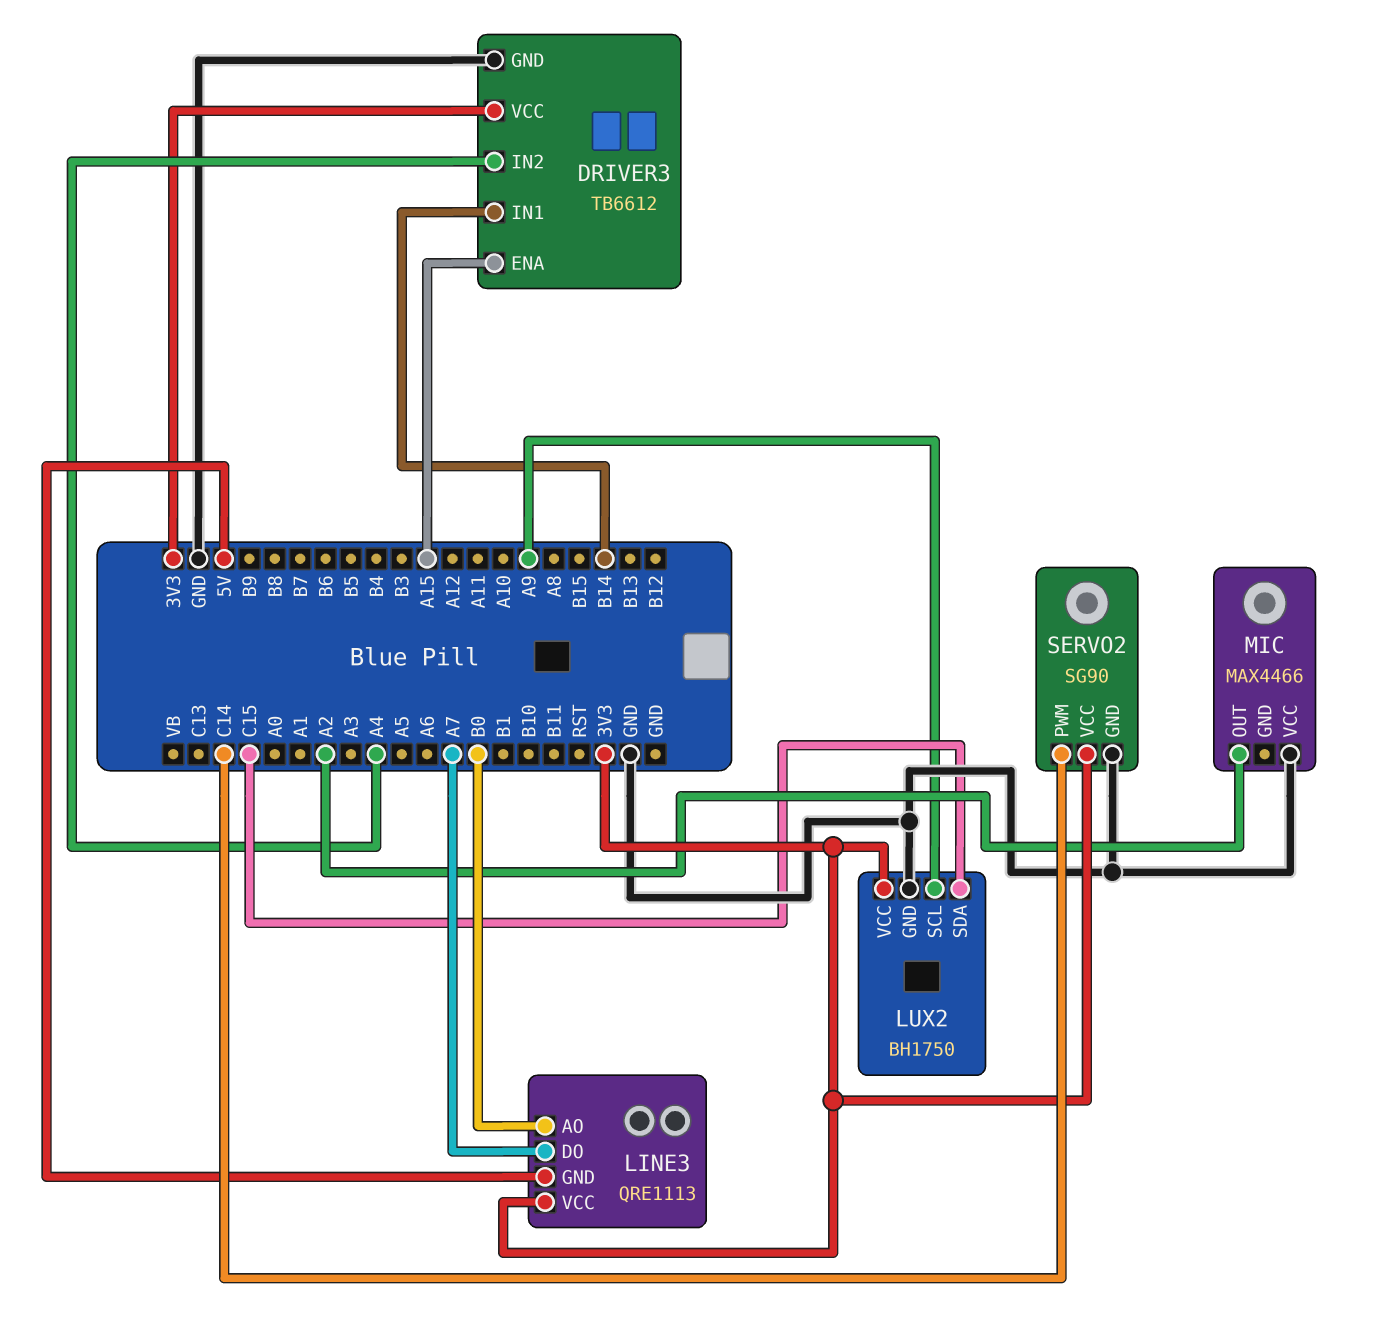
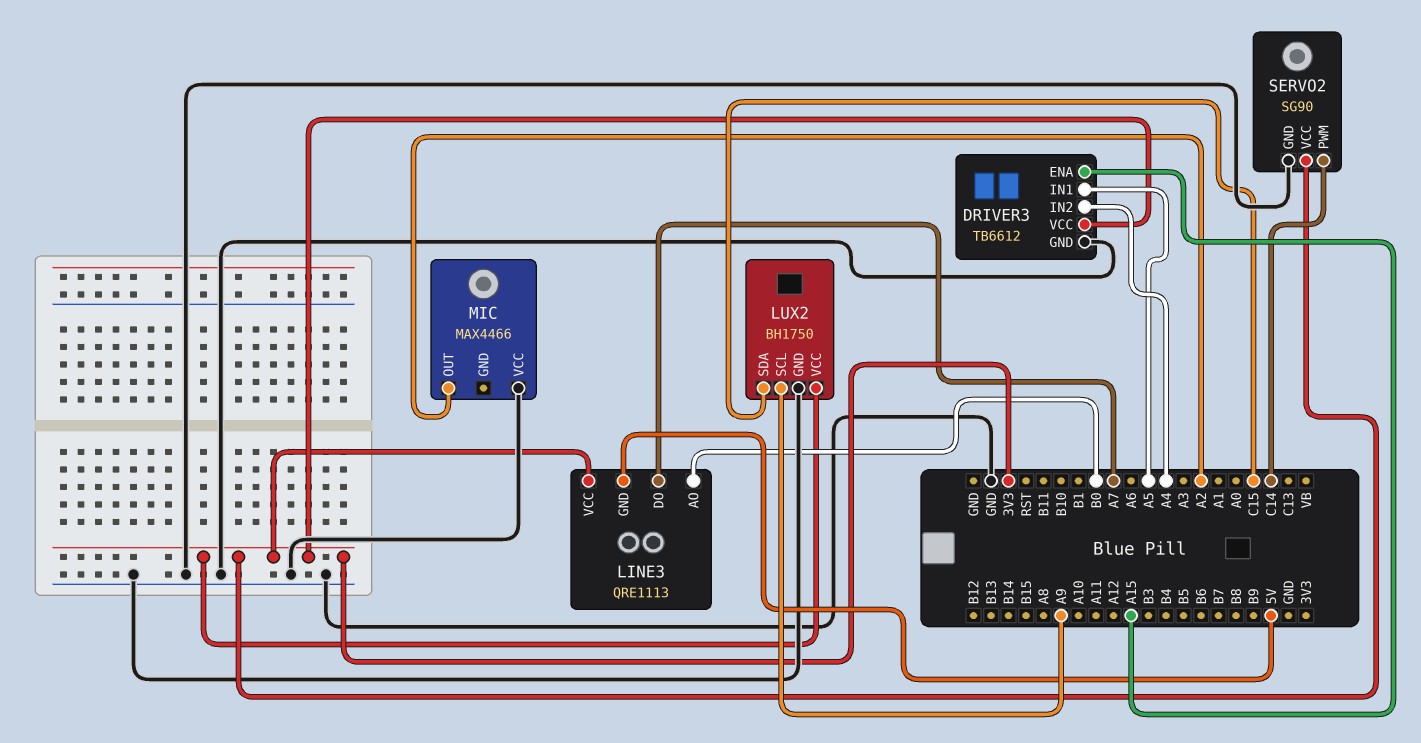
DRIVER3 pin IN1: B14 -> A5

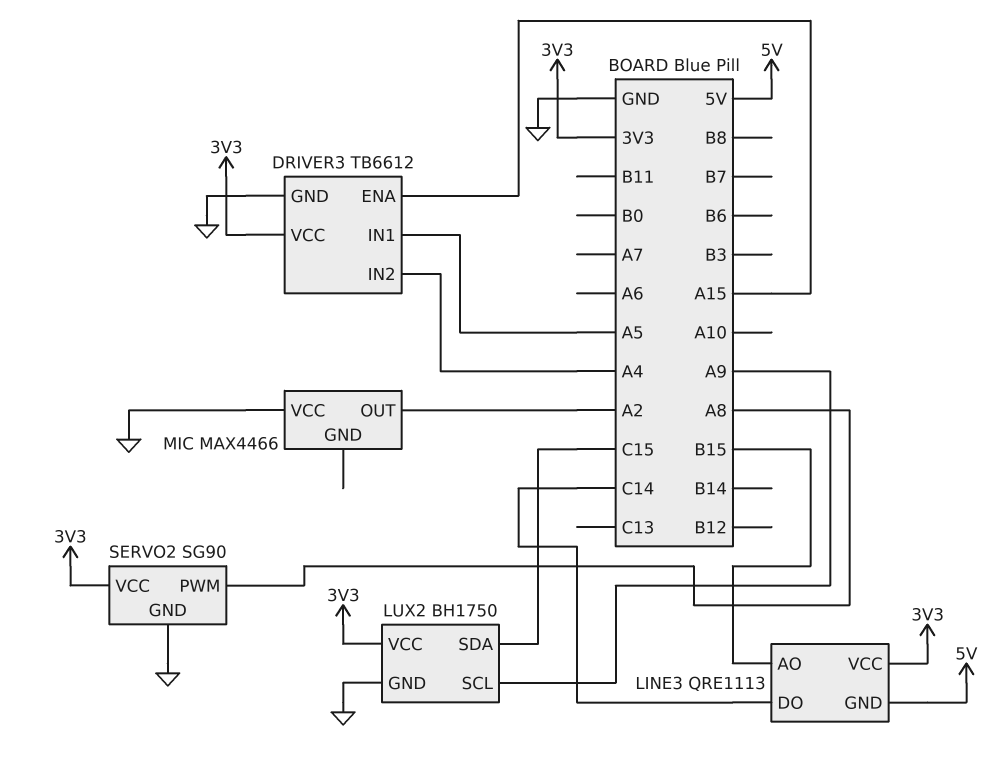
LINE3 pin AO: B0 -> B15
LINE3 pin DO: A7 -> C14
SERVO2 pin PWM: C14 -> A8

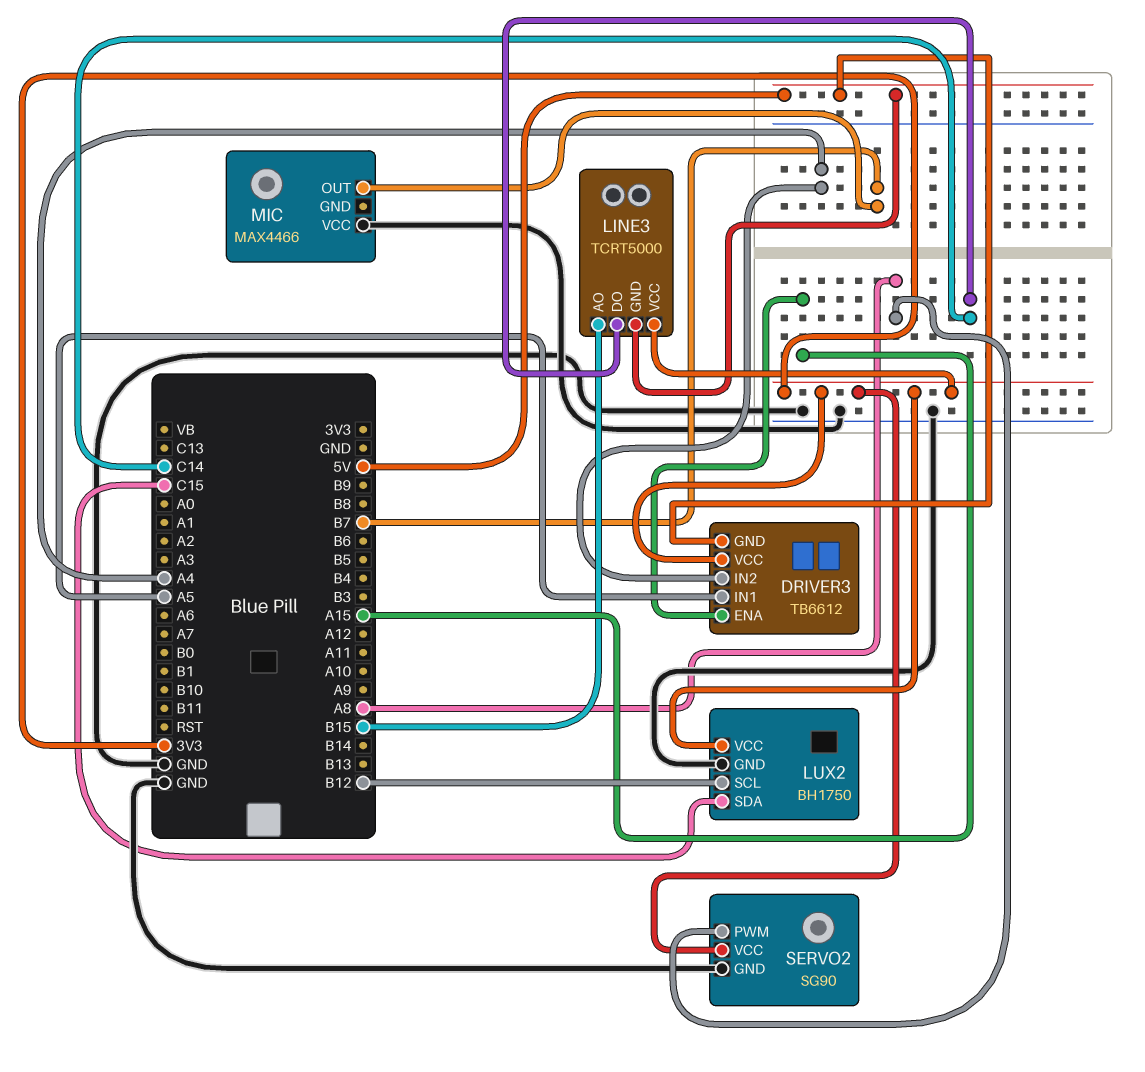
DRIVER3 pin GND: GND -> 5V
LINE3: QRE1113 -> TCRT5000
LUX2 pin SCL: A9 -> B12
MIC pin OUT: A2 -> B7

